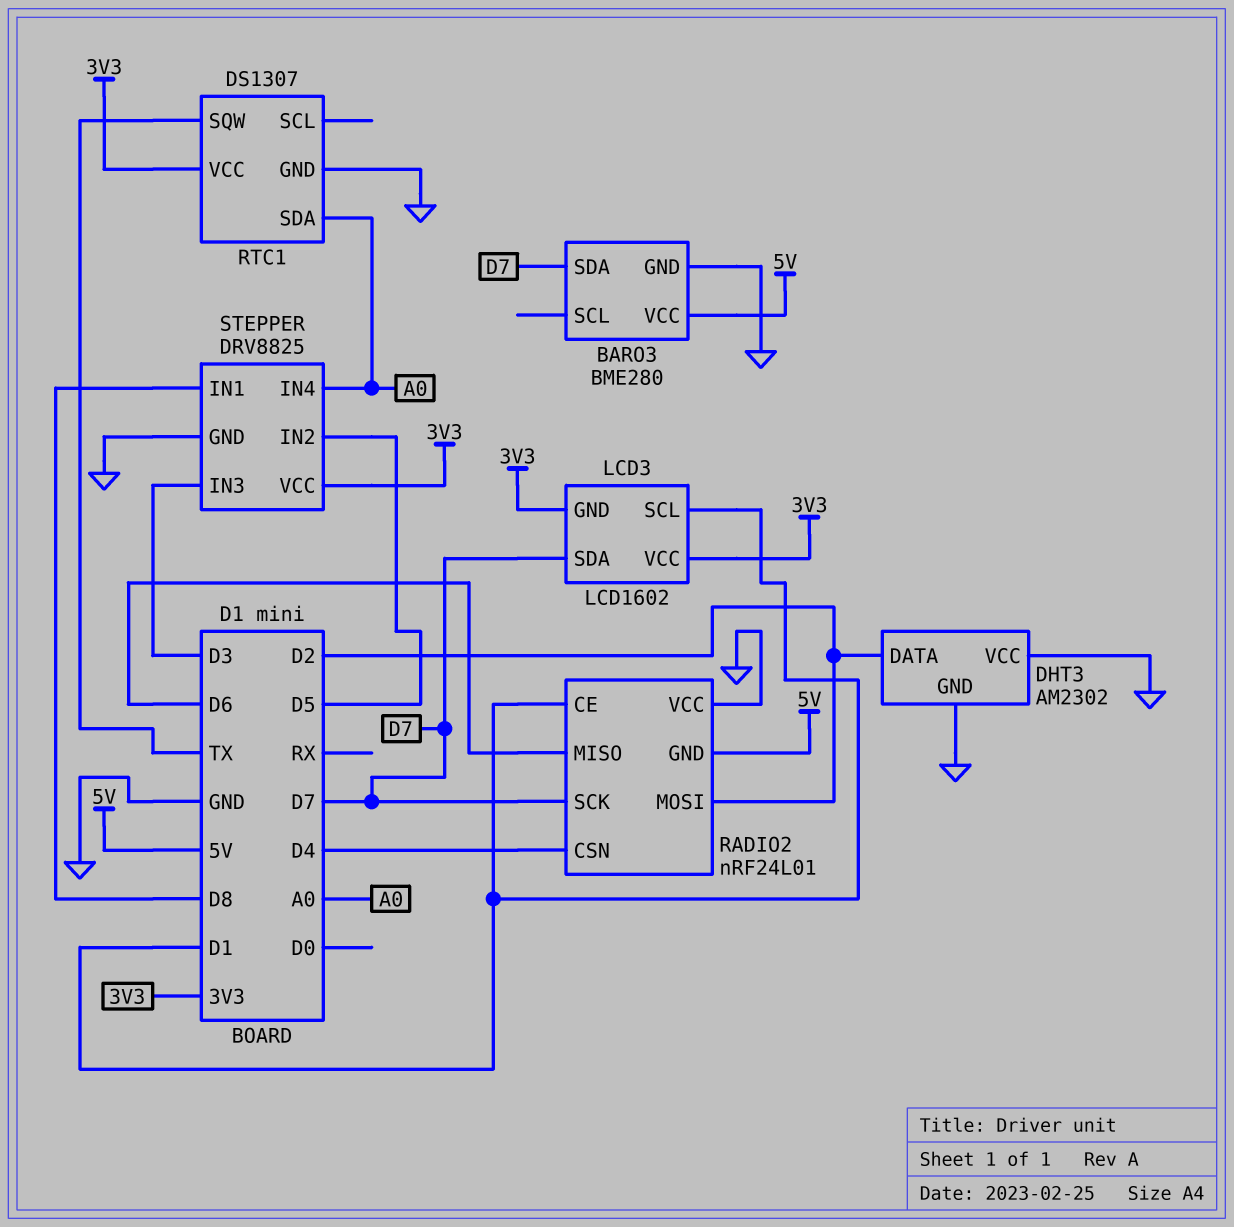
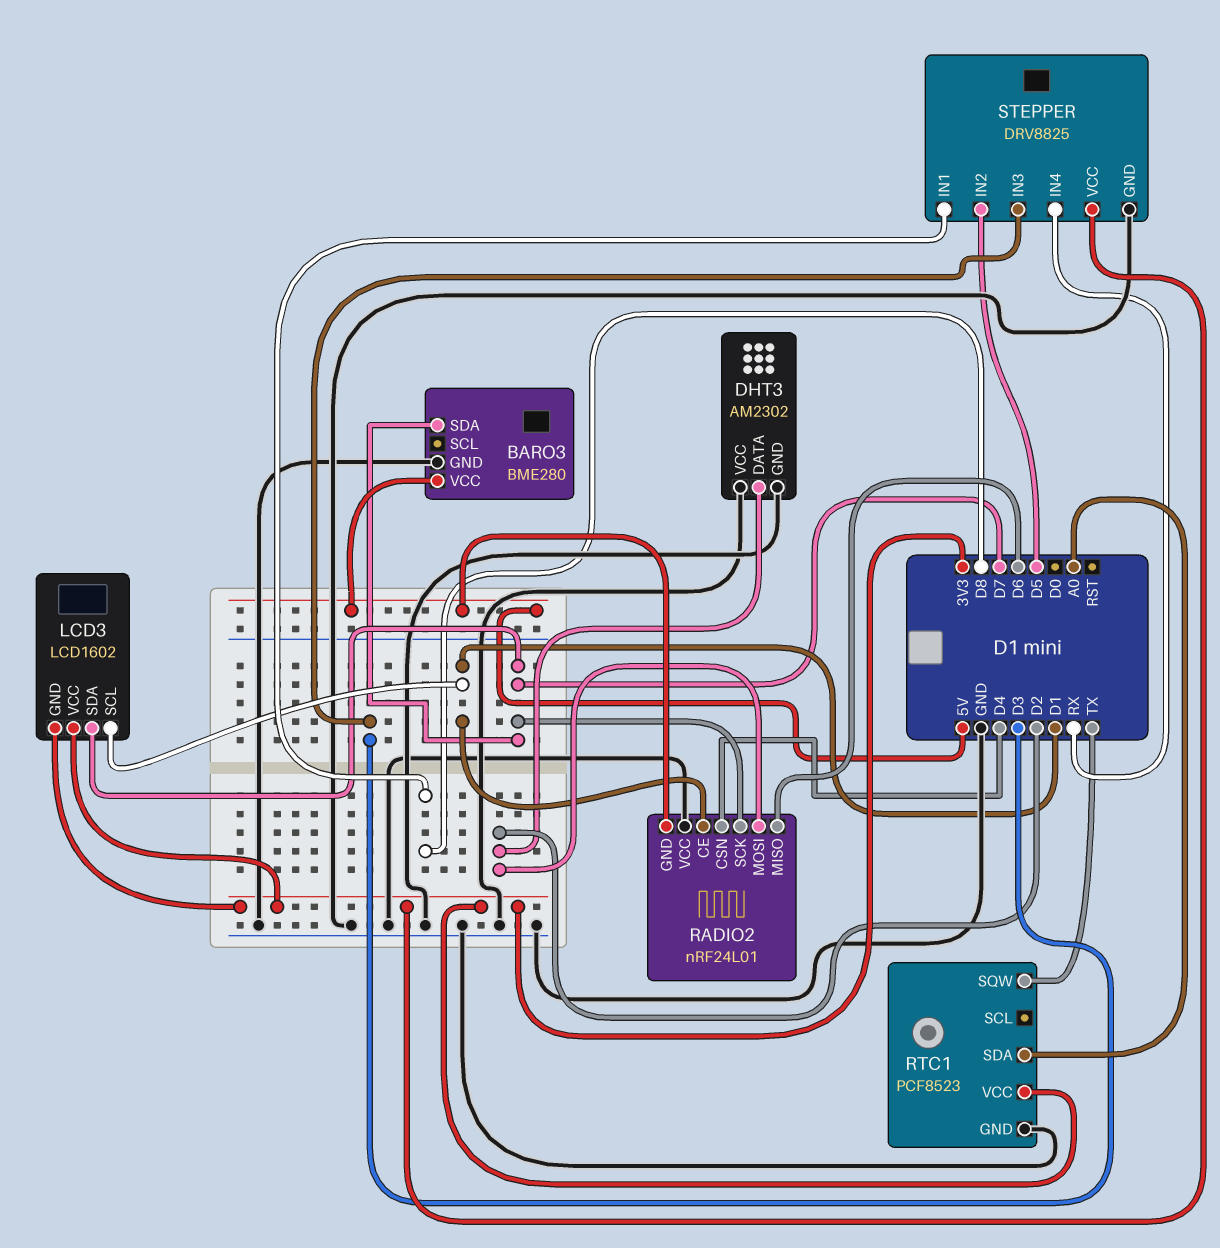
RTC1: DS1307 -> PCF8523
STEPPER pin IN4: A0 -> RX

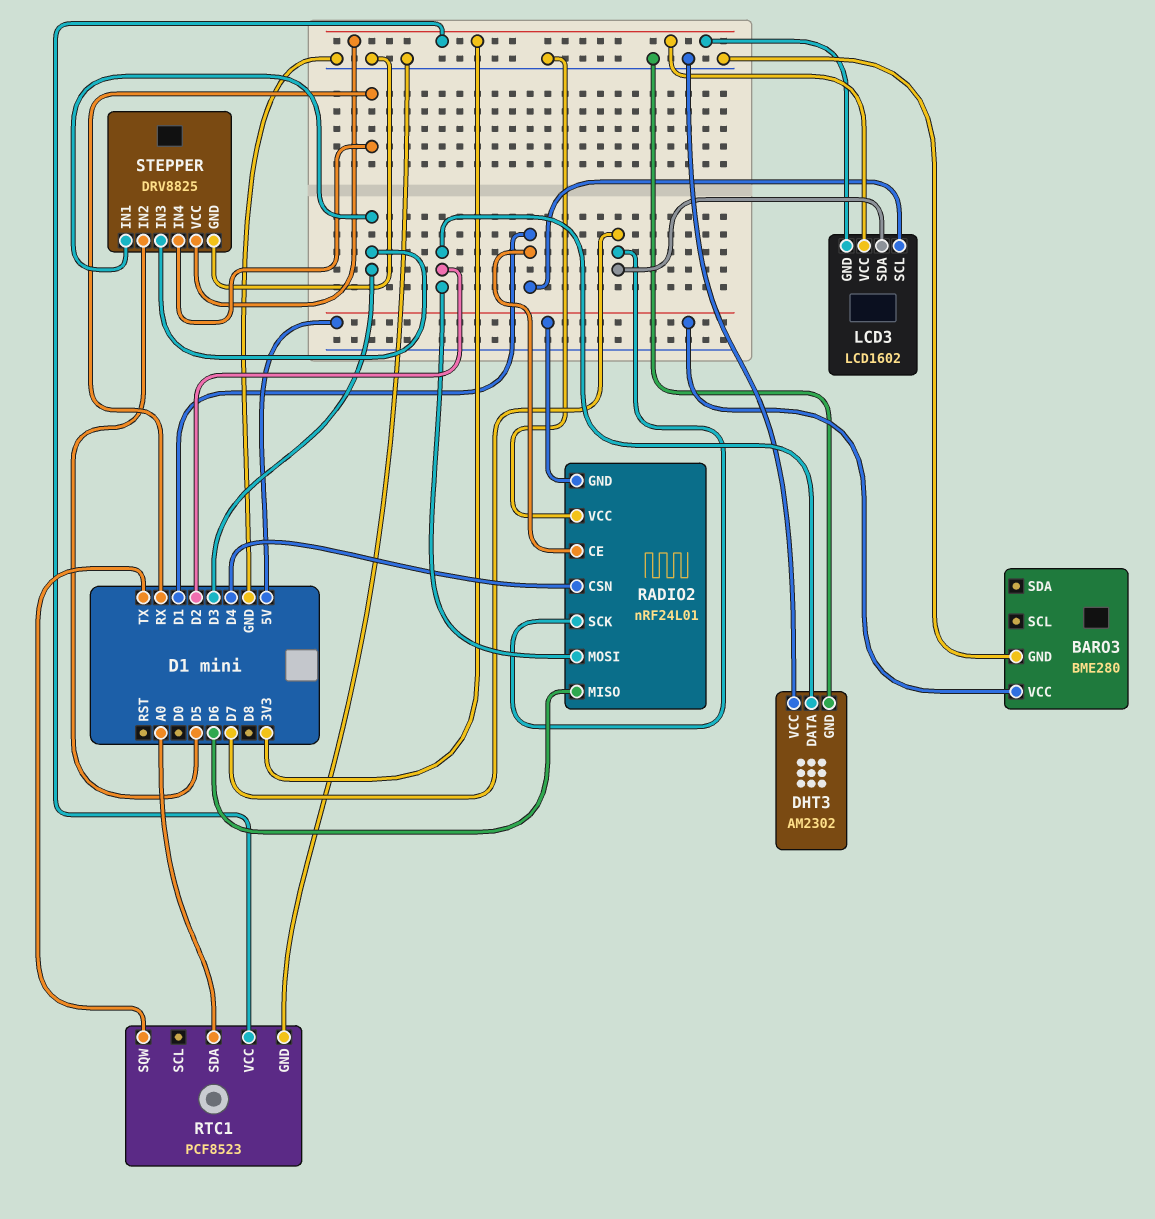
BARO3 pin SDA: D7 -> none
STEPPER pin IN1: D8 -> D3

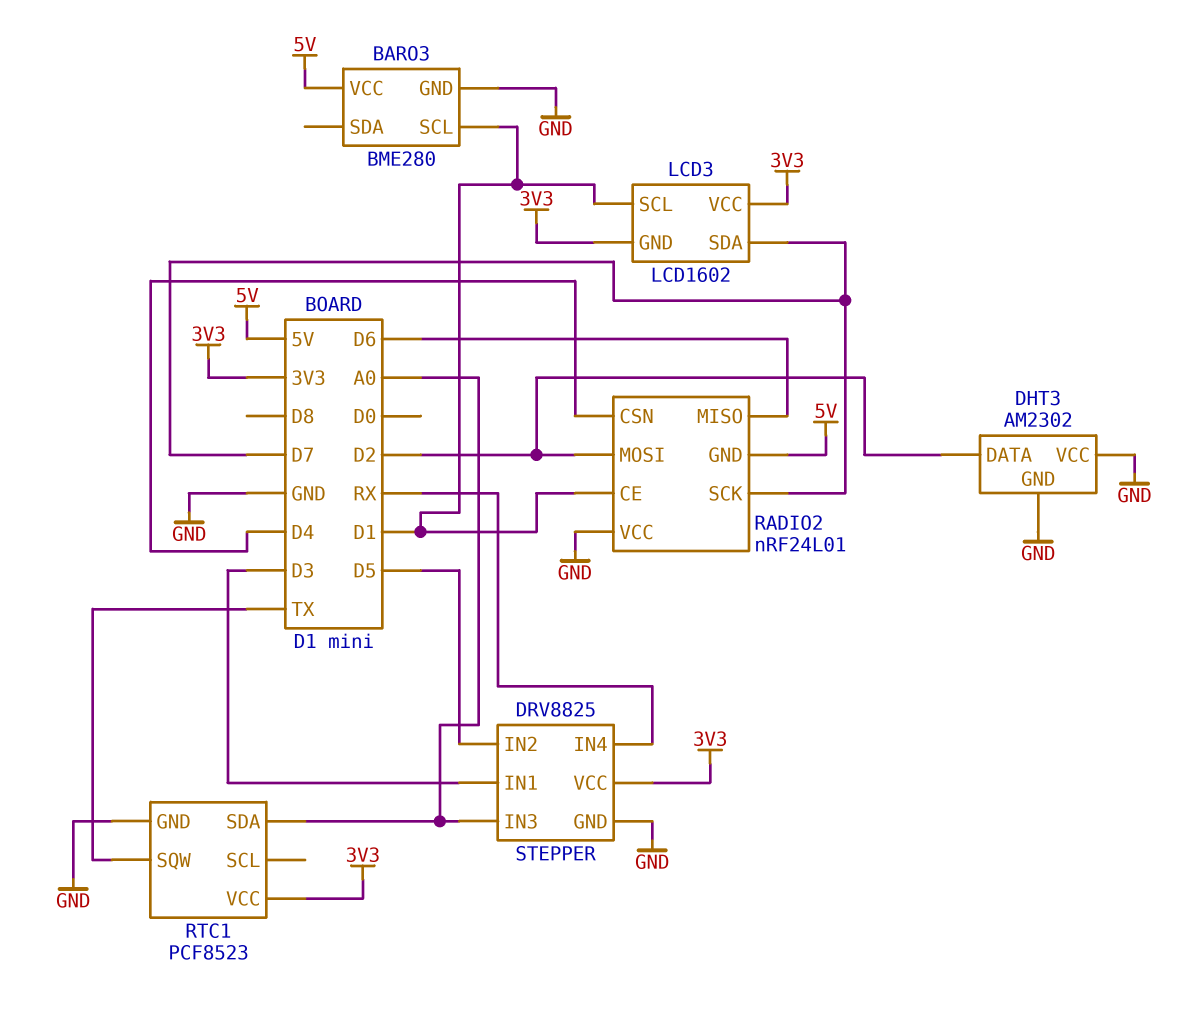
BARO3 pin SCL: none -> D1
STEPPER pin IN3: D3 -> A0

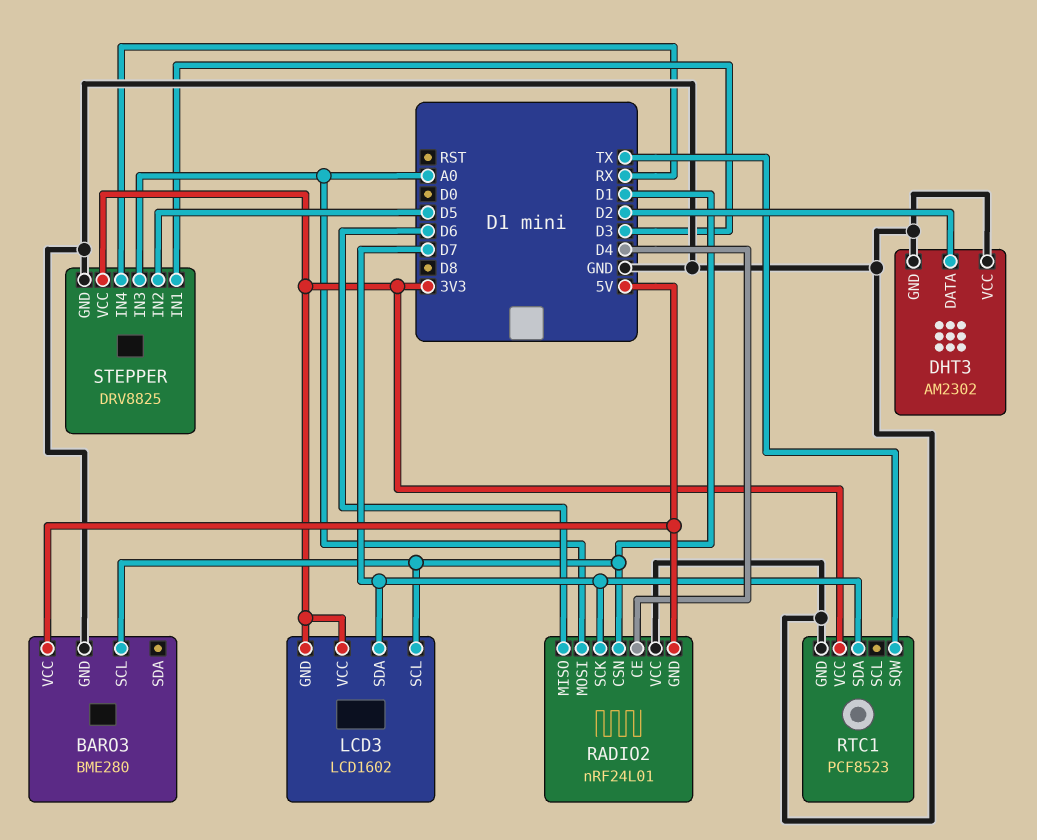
RADIO2 pin CE: D1 -> D4
RADIO2 pin CSN: D4 -> D1
RADIO2 pin MOSI: D2 -> A0
RTC1 pin SDA: A0 -> D7

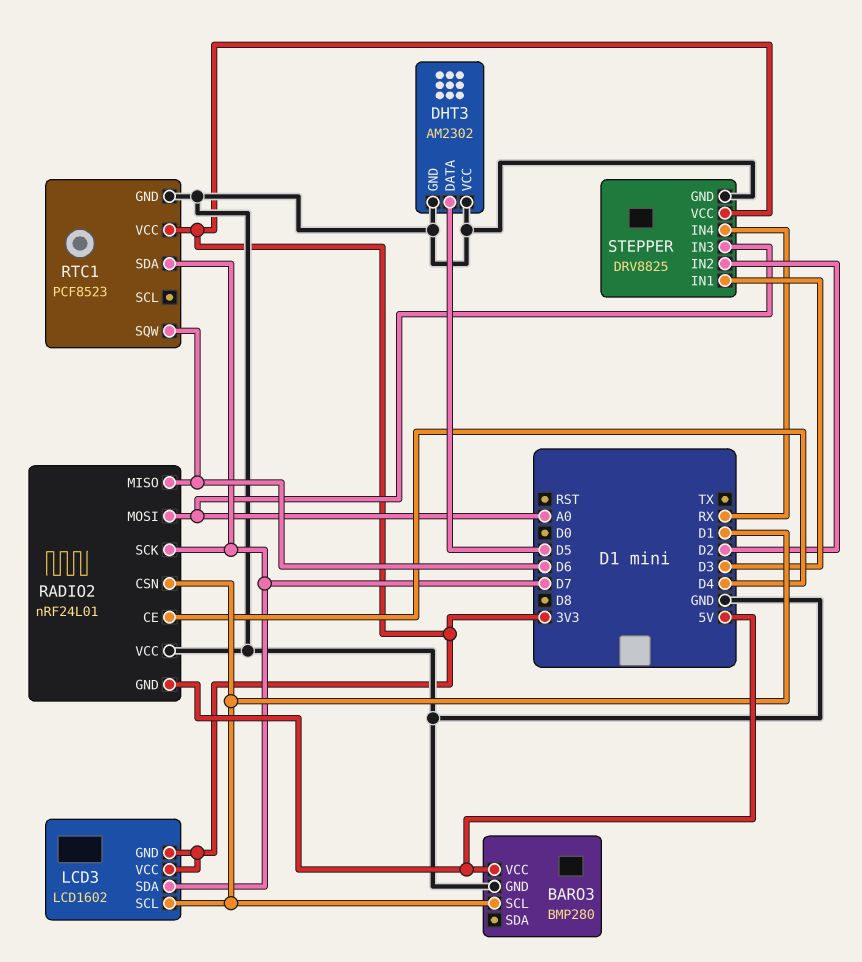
BARO3: BME280 -> BMP280
DHT3 pin DATA: D2 -> D5
RTC1 pin SQW: TX -> D6
STEPPER pin IN2: D5 -> D2

